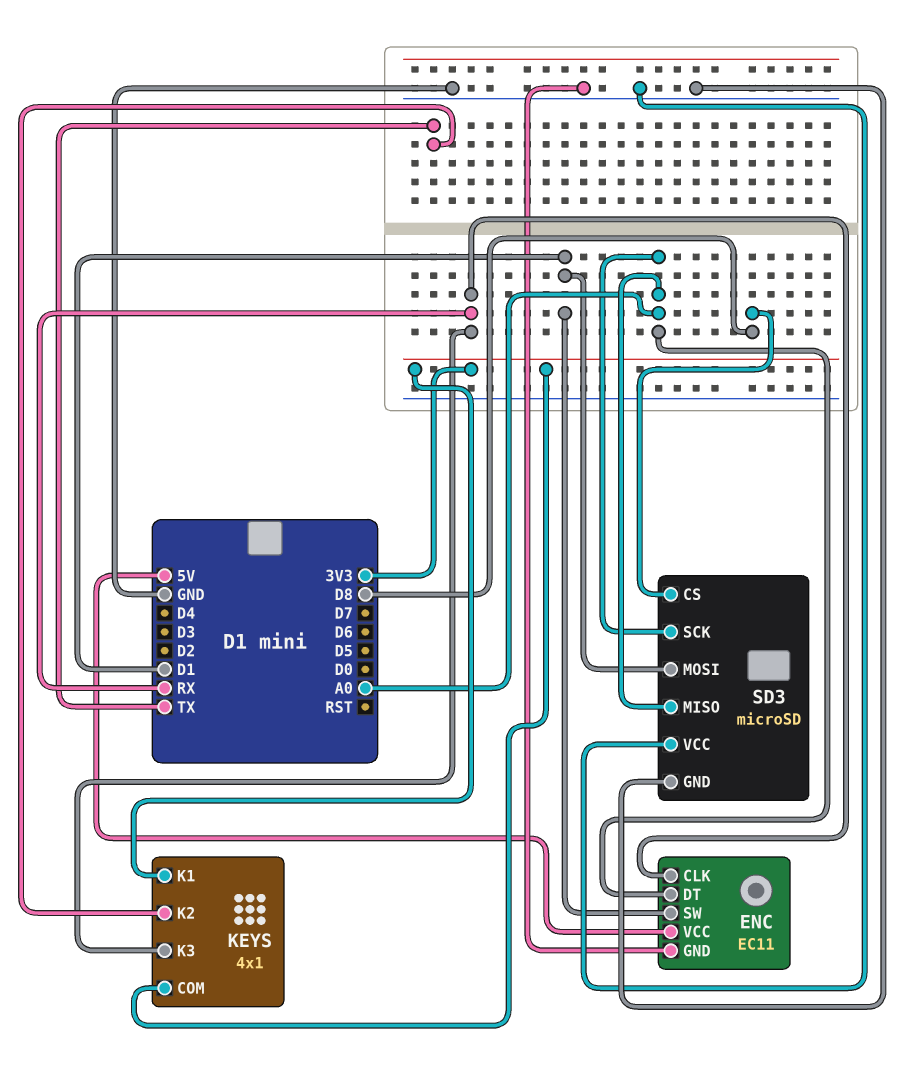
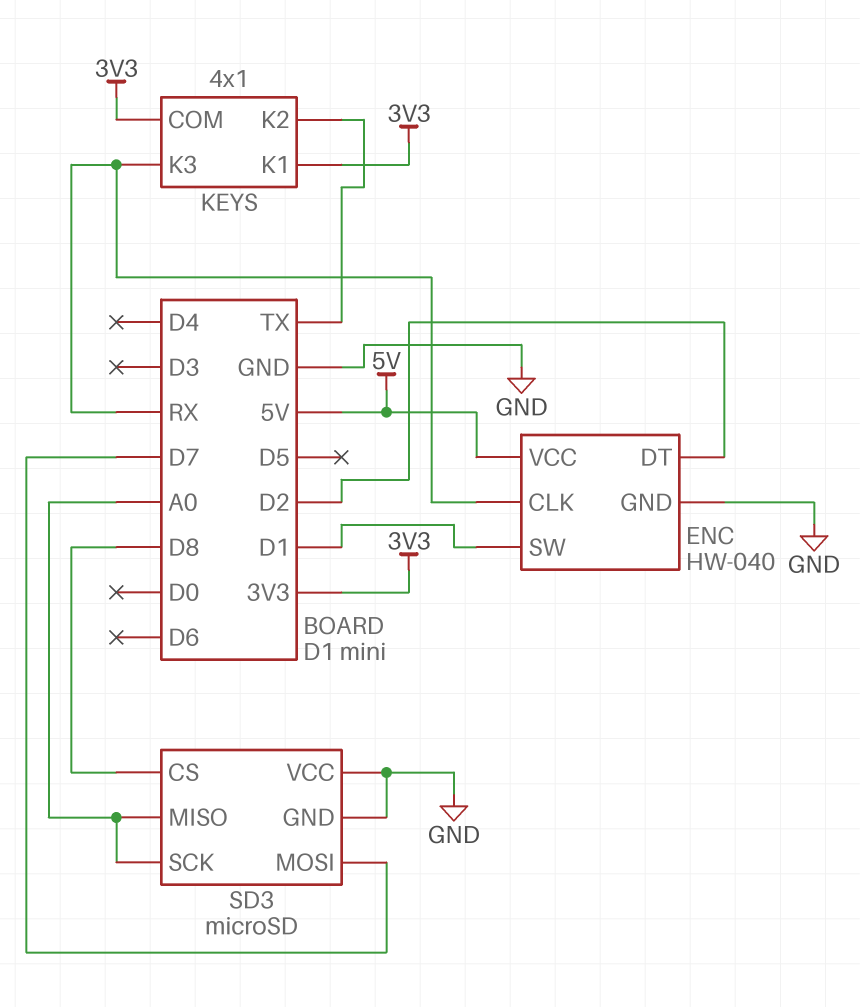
ENC: EC11 -> HW-040
ENC pin DT: A0 -> D2
SD3 pin MOSI: D1 -> D7

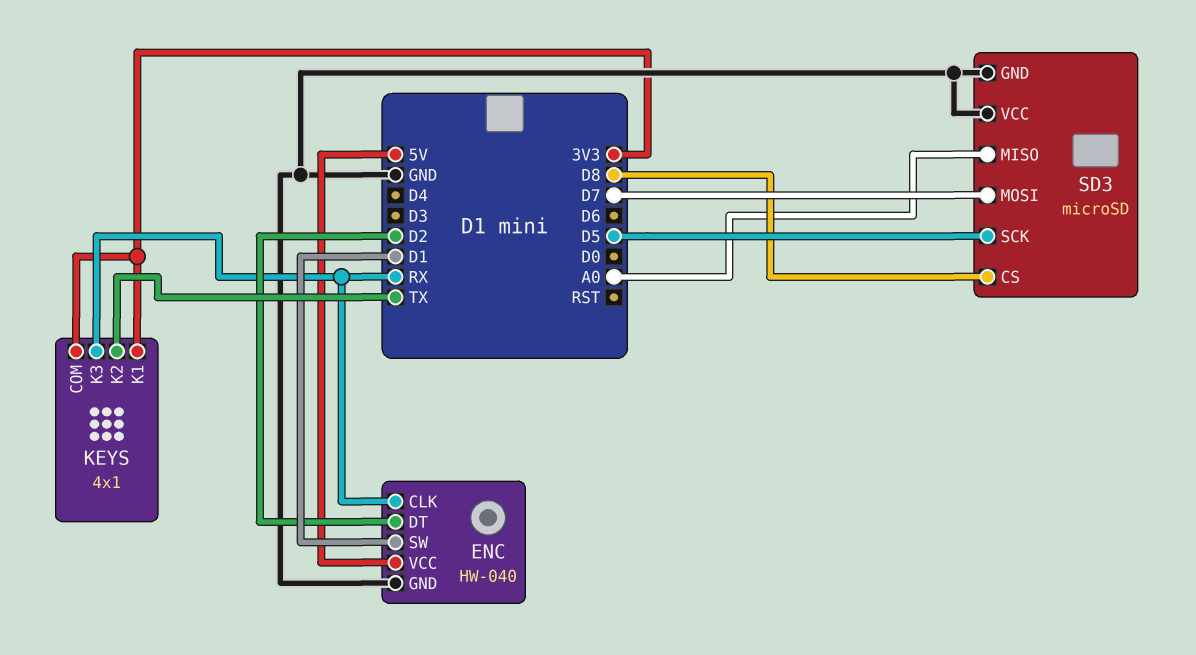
SD3 pin SCK: A0 -> D5

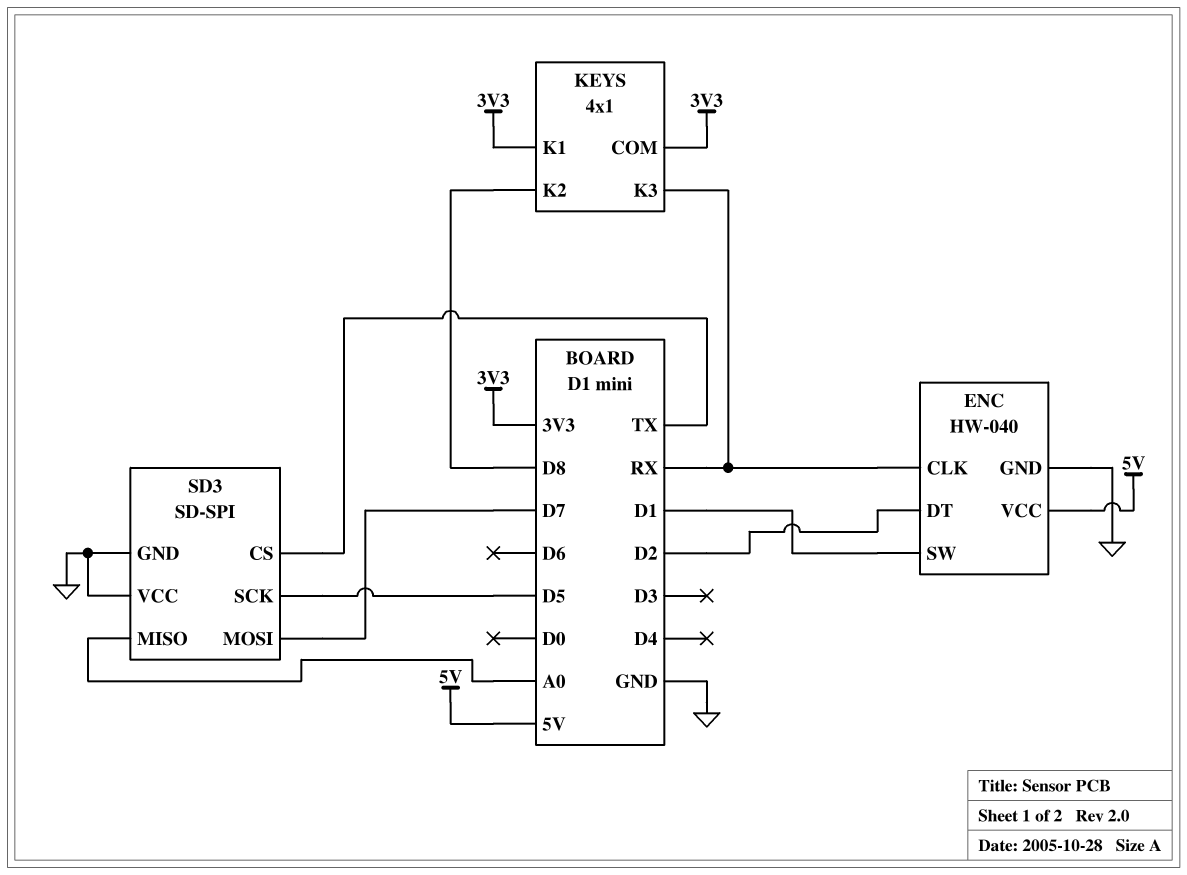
KEYS pin K2: TX -> D8
SD3: microSD -> SD-SPI
SD3 pin CS: D8 -> TX

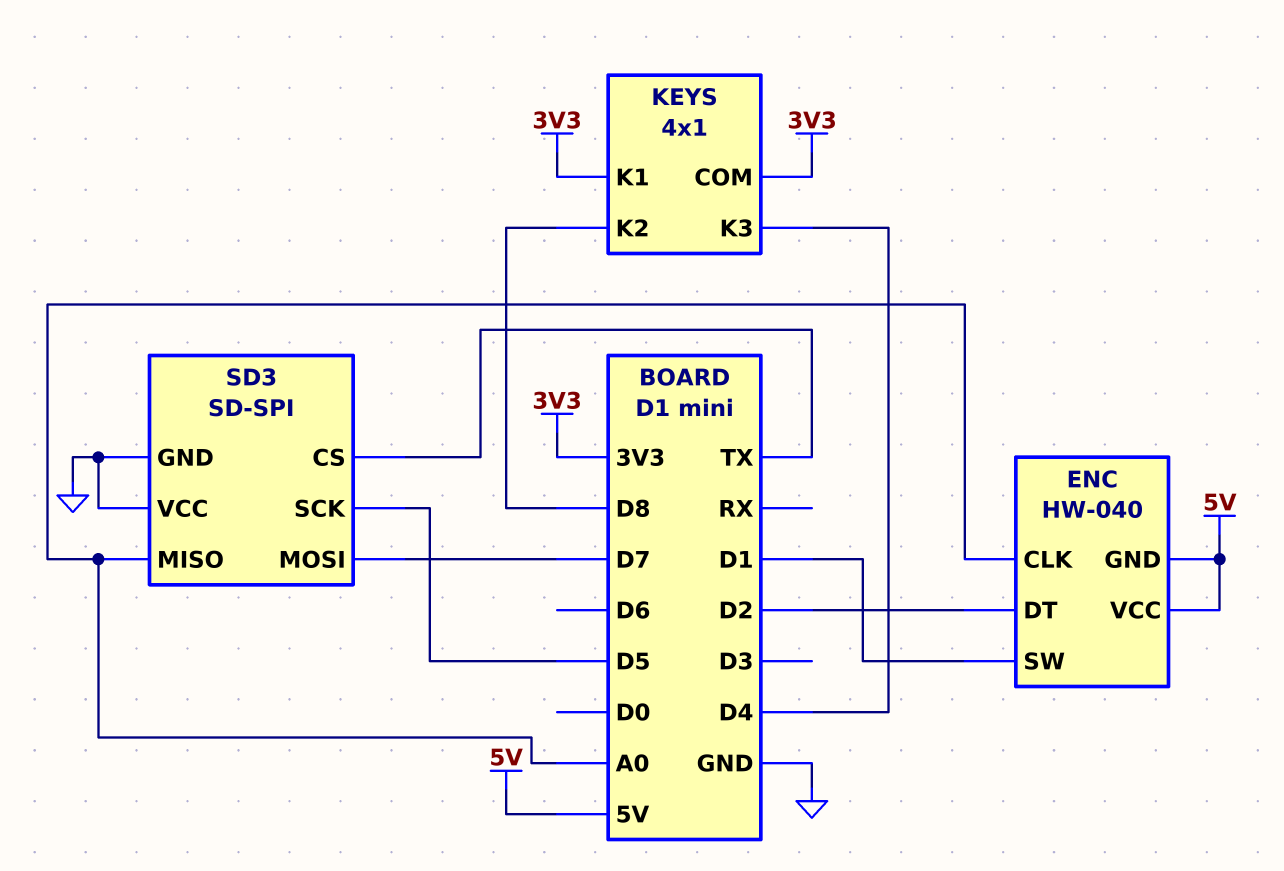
ENC pin CLK: RX -> A0
ENC pin GND: GND -> 5V
KEYS pin K3: RX -> D4

